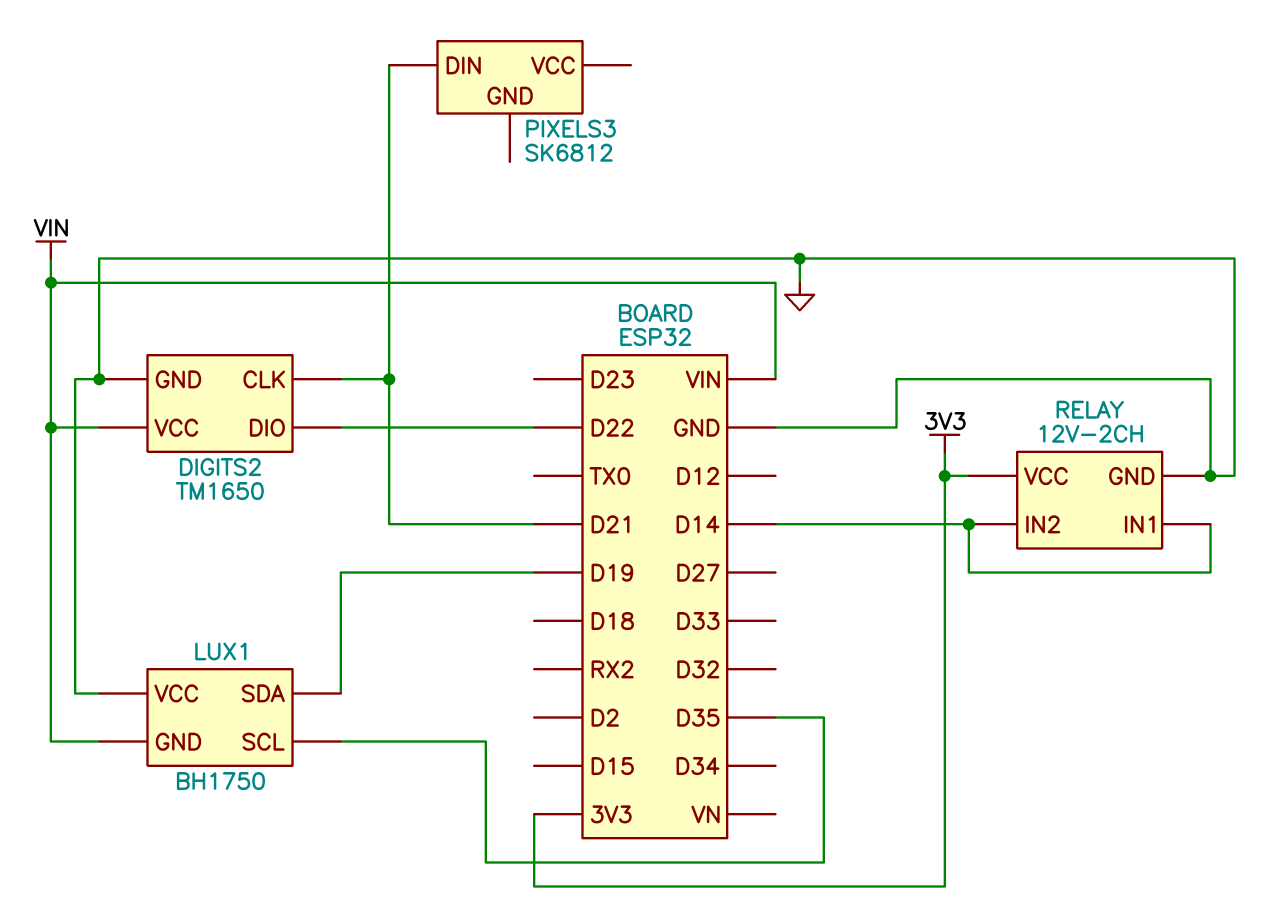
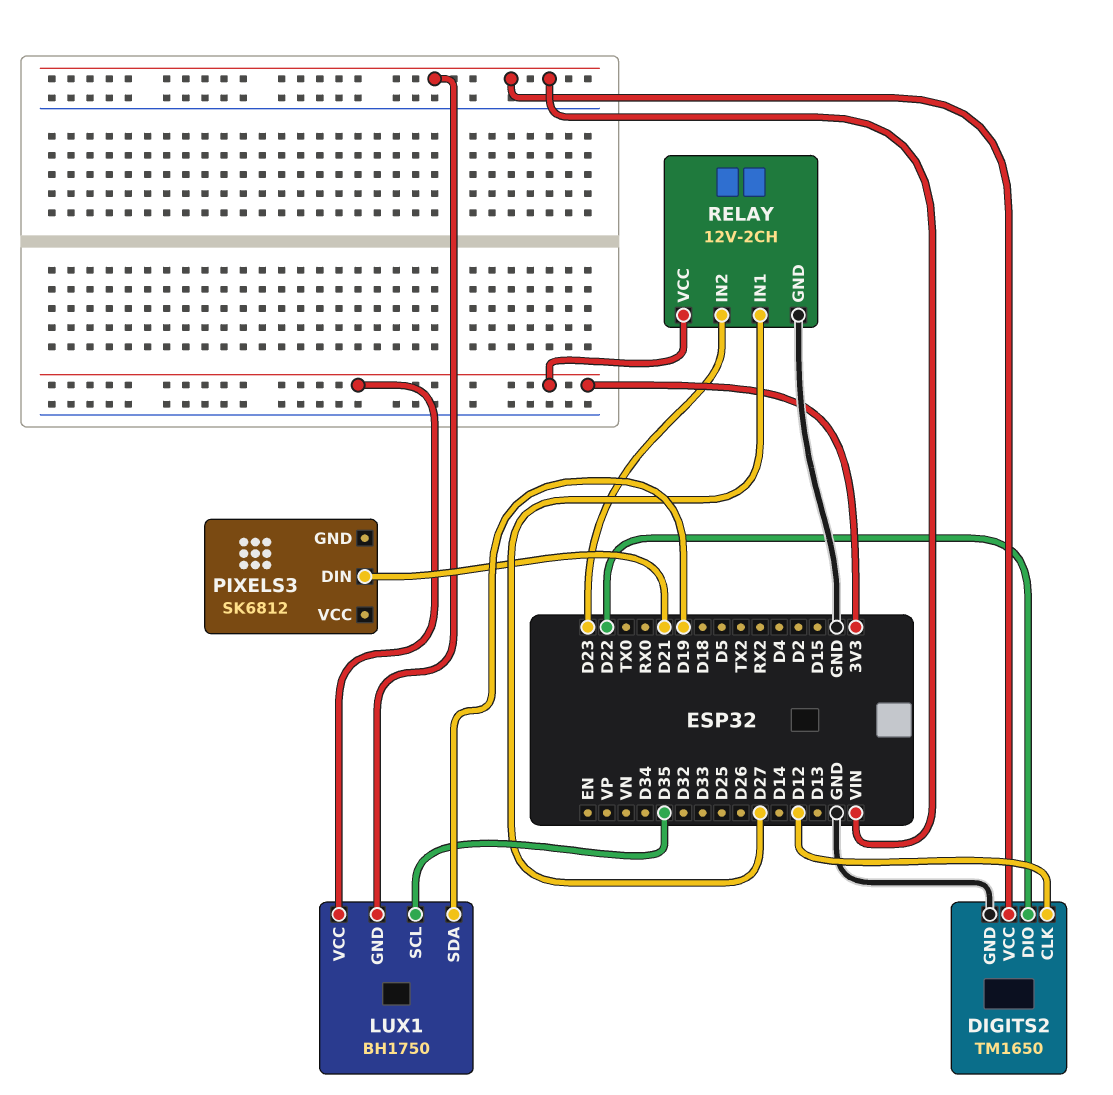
DIGITS2 pin CLK: D21 -> D12
LUX1 pin VCC: GND -> 3V3
RELAY pin IN1: D14 -> D27
RELAY pin IN2: D14 -> D23

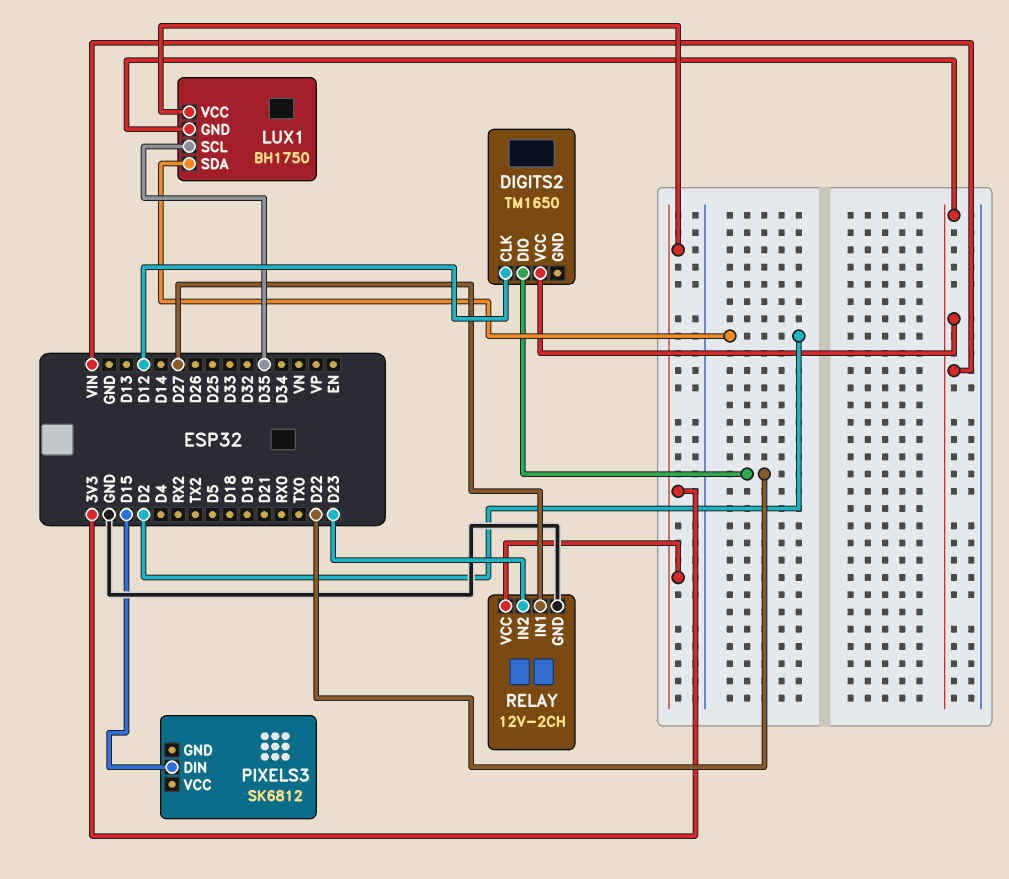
DIGITS2 pin GND: GND -> none
LUX1 pin SDA: D19 -> D2
PIXELS3 pin DIN: D21 -> D15

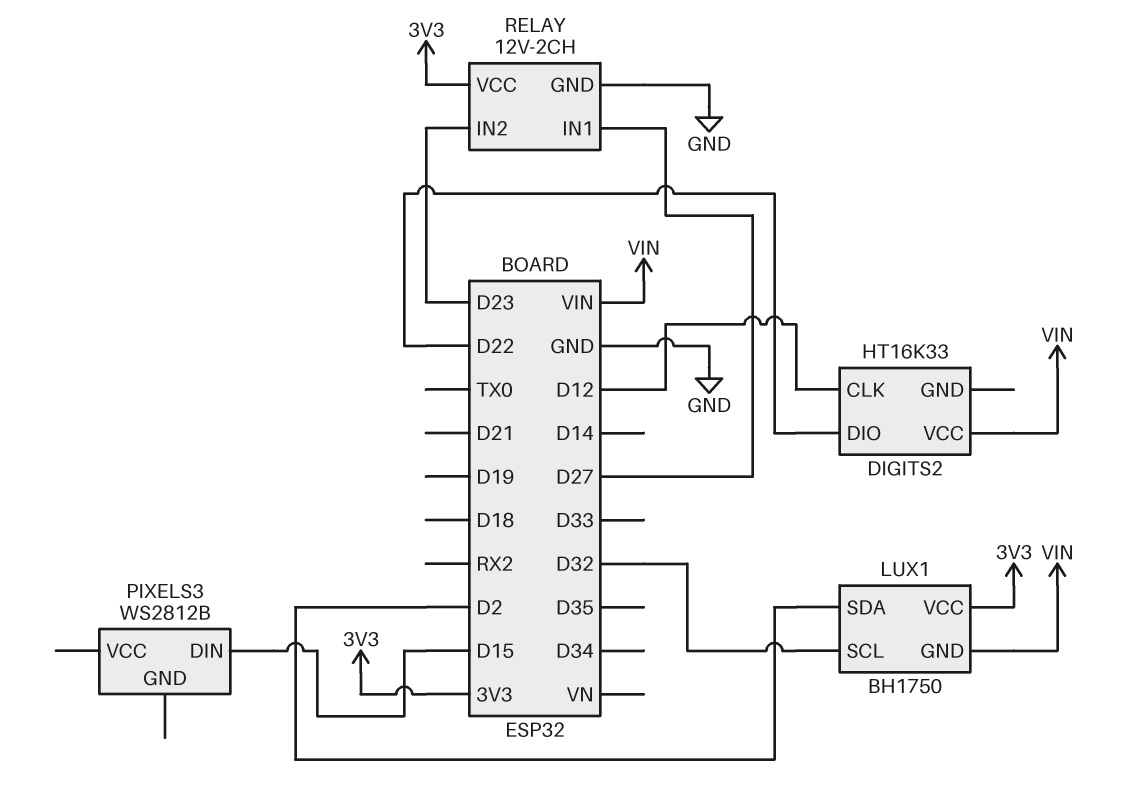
DIGITS2: TM1650 -> HT16K33
LUX1 pin SCL: D35 -> D32
PIXELS3: SK6812 -> WS2812B

